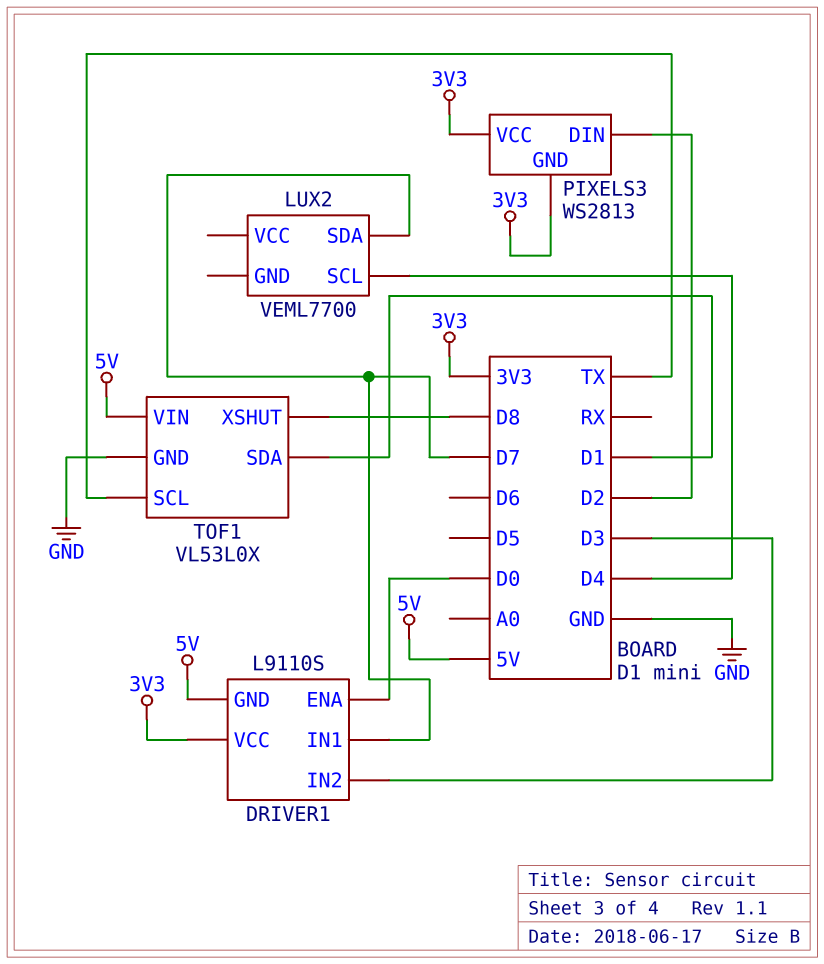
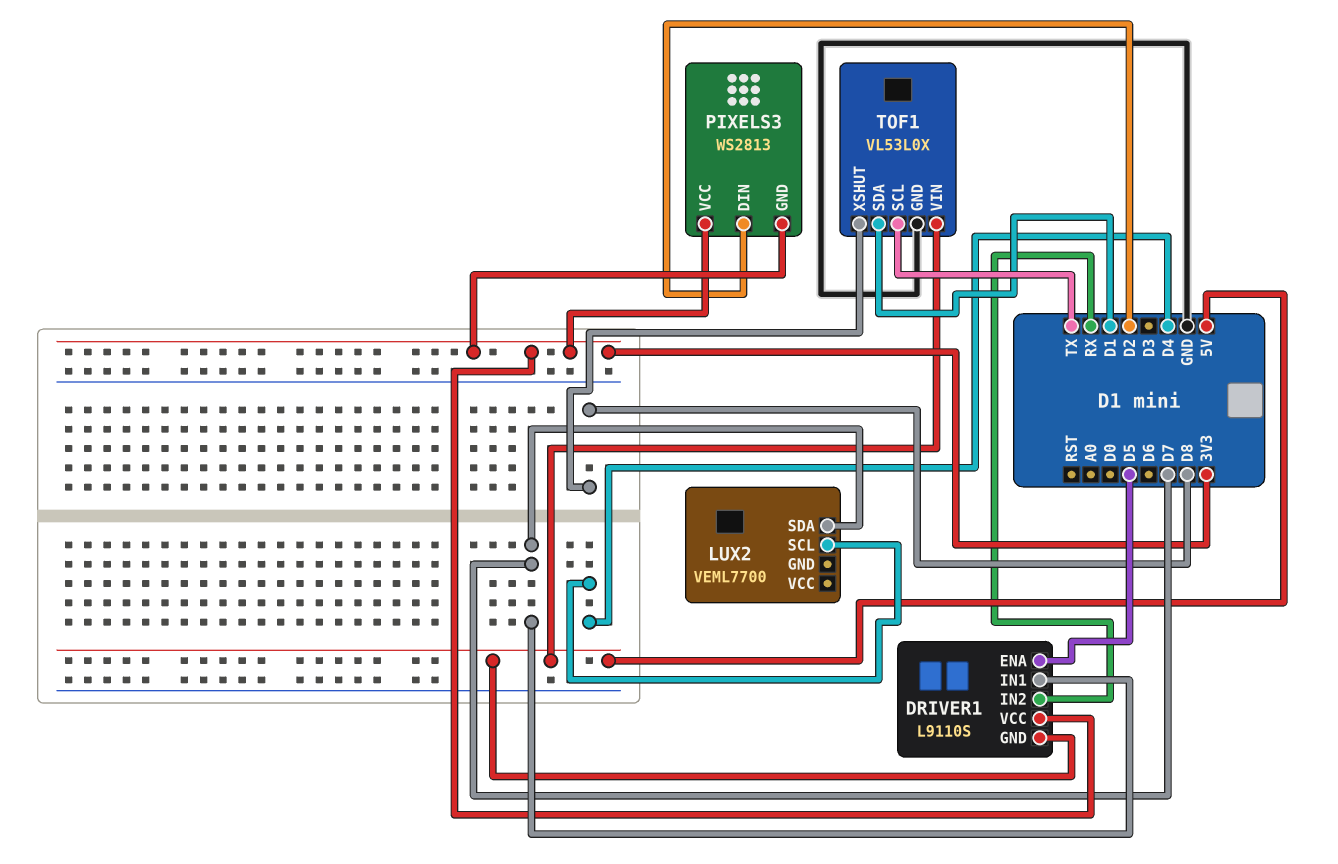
DRIVER1 pin ENA: D0 -> D5
DRIVER1 pin IN2: D3 -> RX

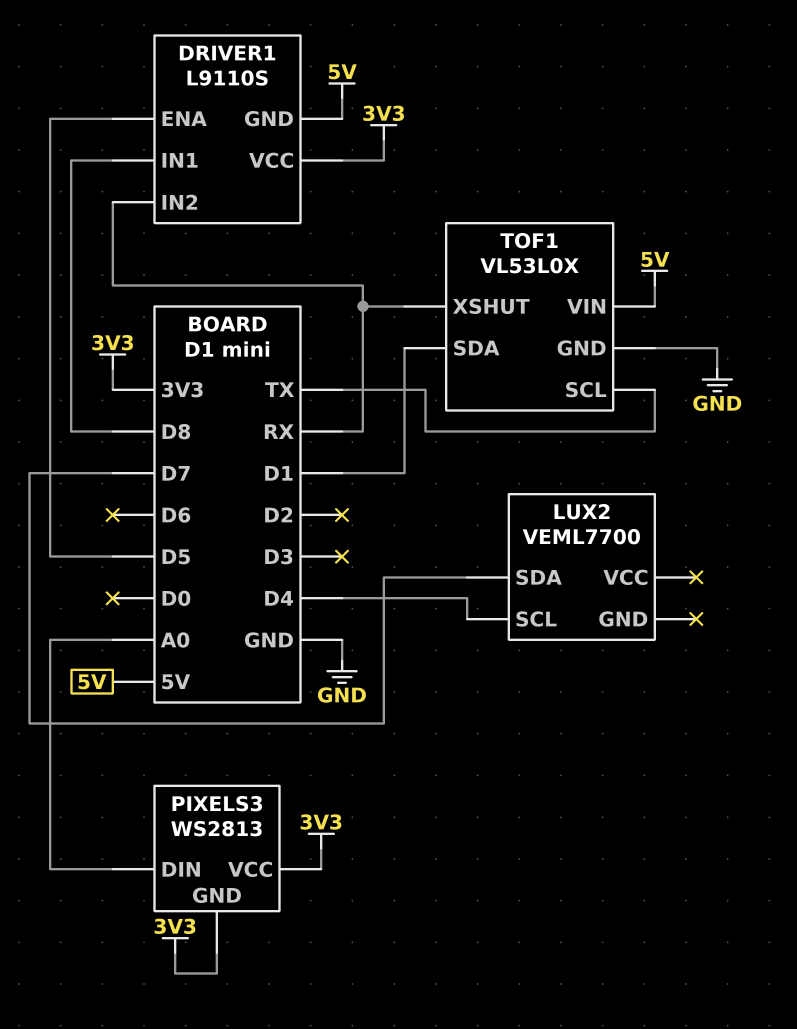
DRIVER1 pin IN1: D7 -> D8
PIXELS3 pin DIN: D2 -> A0
TOF1 pin XSHUT: D8 -> RX

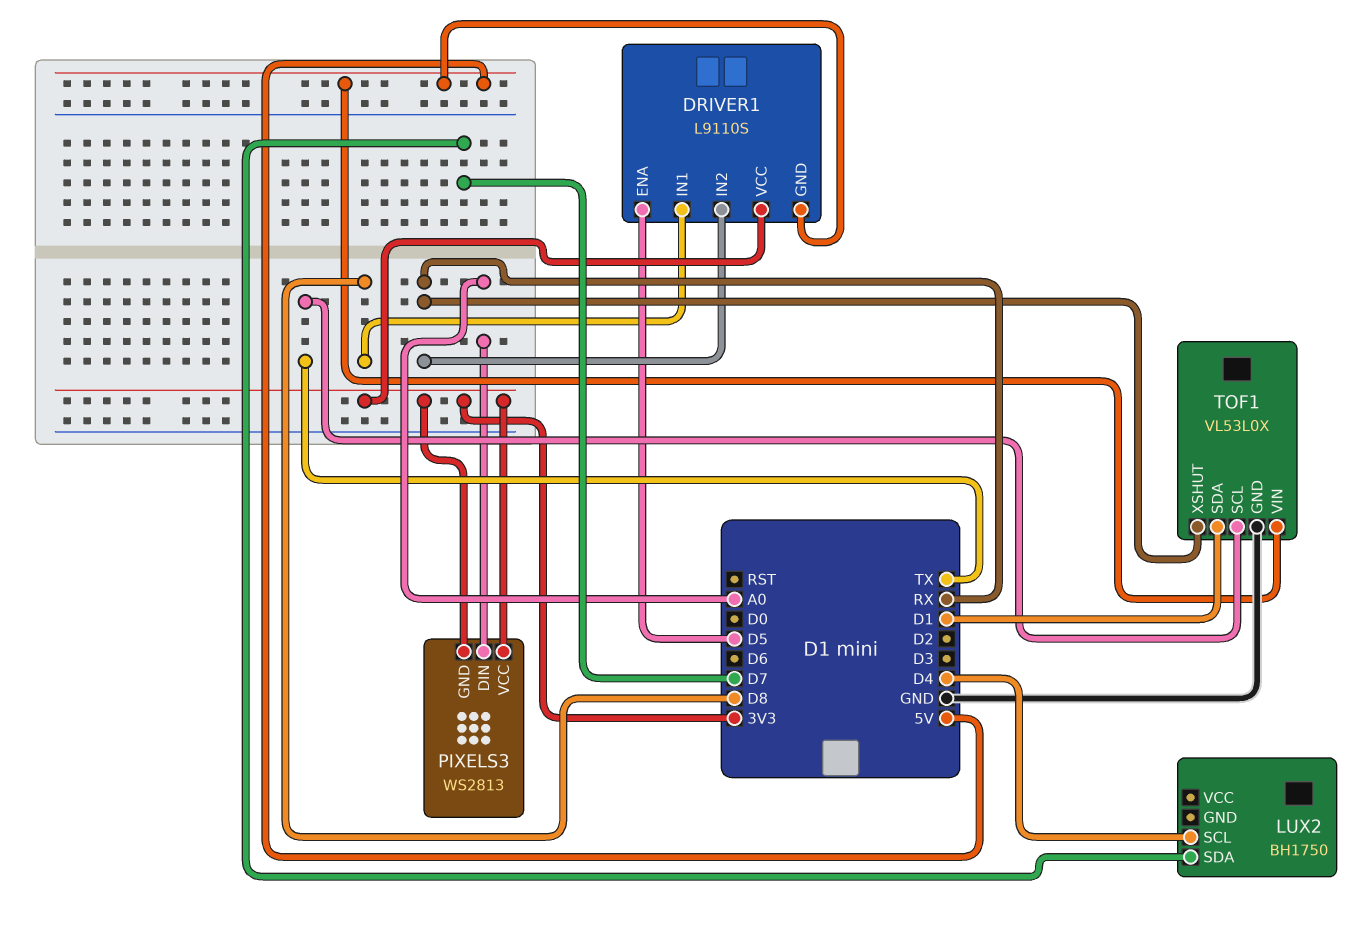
LUX2: VEML7700 -> BH1750

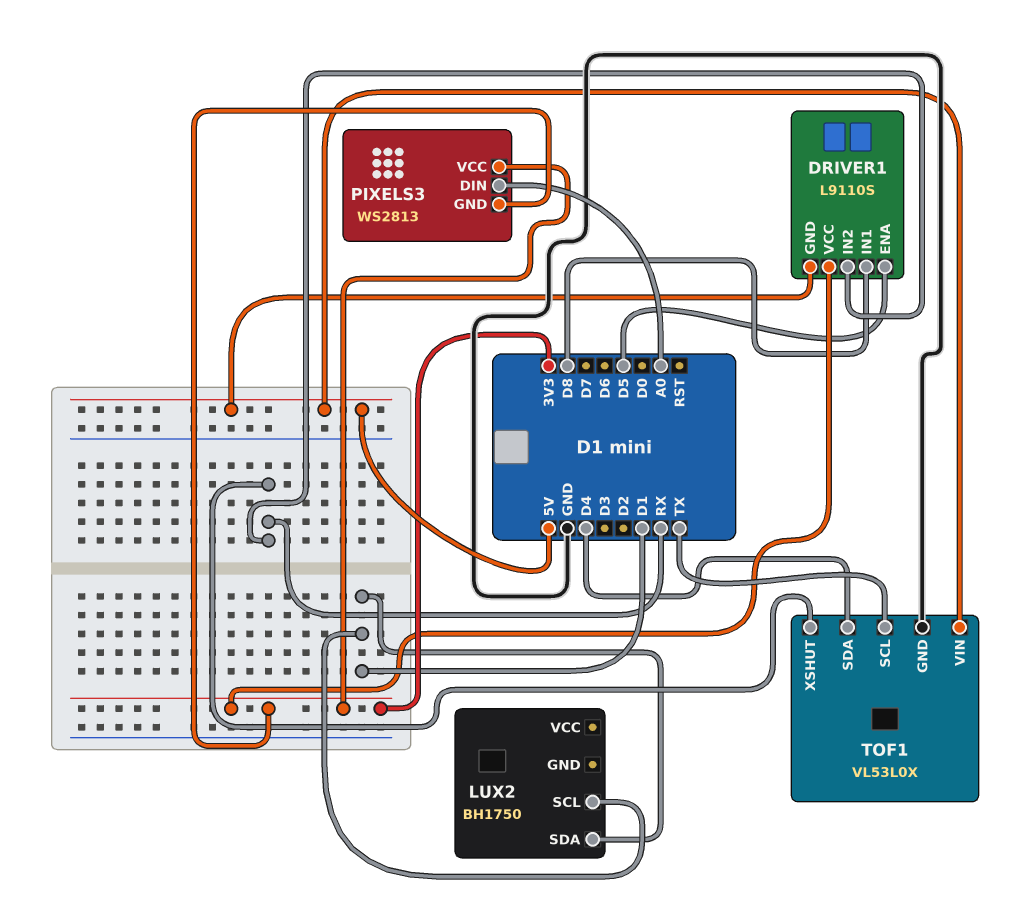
LUX2 pin SCL: D4 -> D1
LUX2 pin SDA: D7 -> D1
TOF1 pin SDA: D1 -> D4

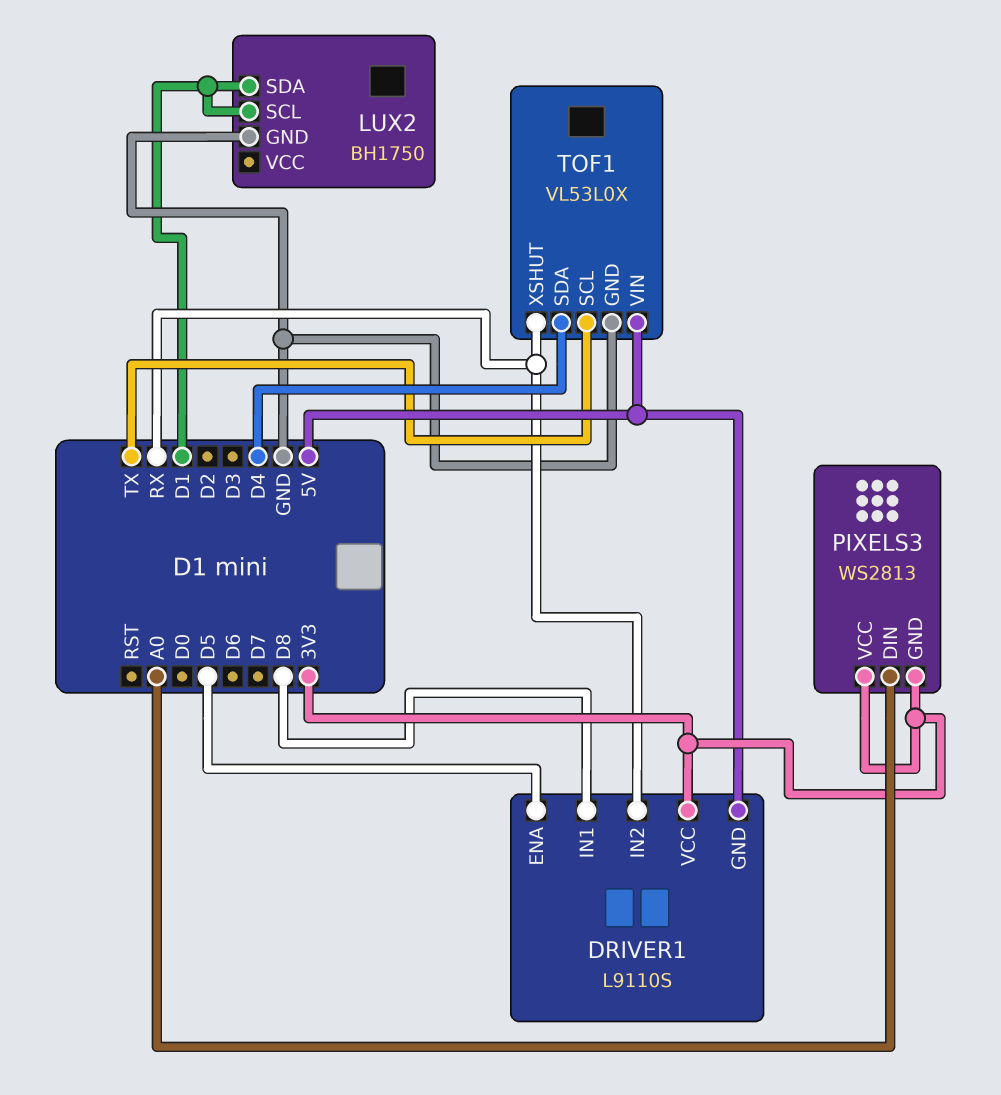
LUX2 pin GND: none -> GND

